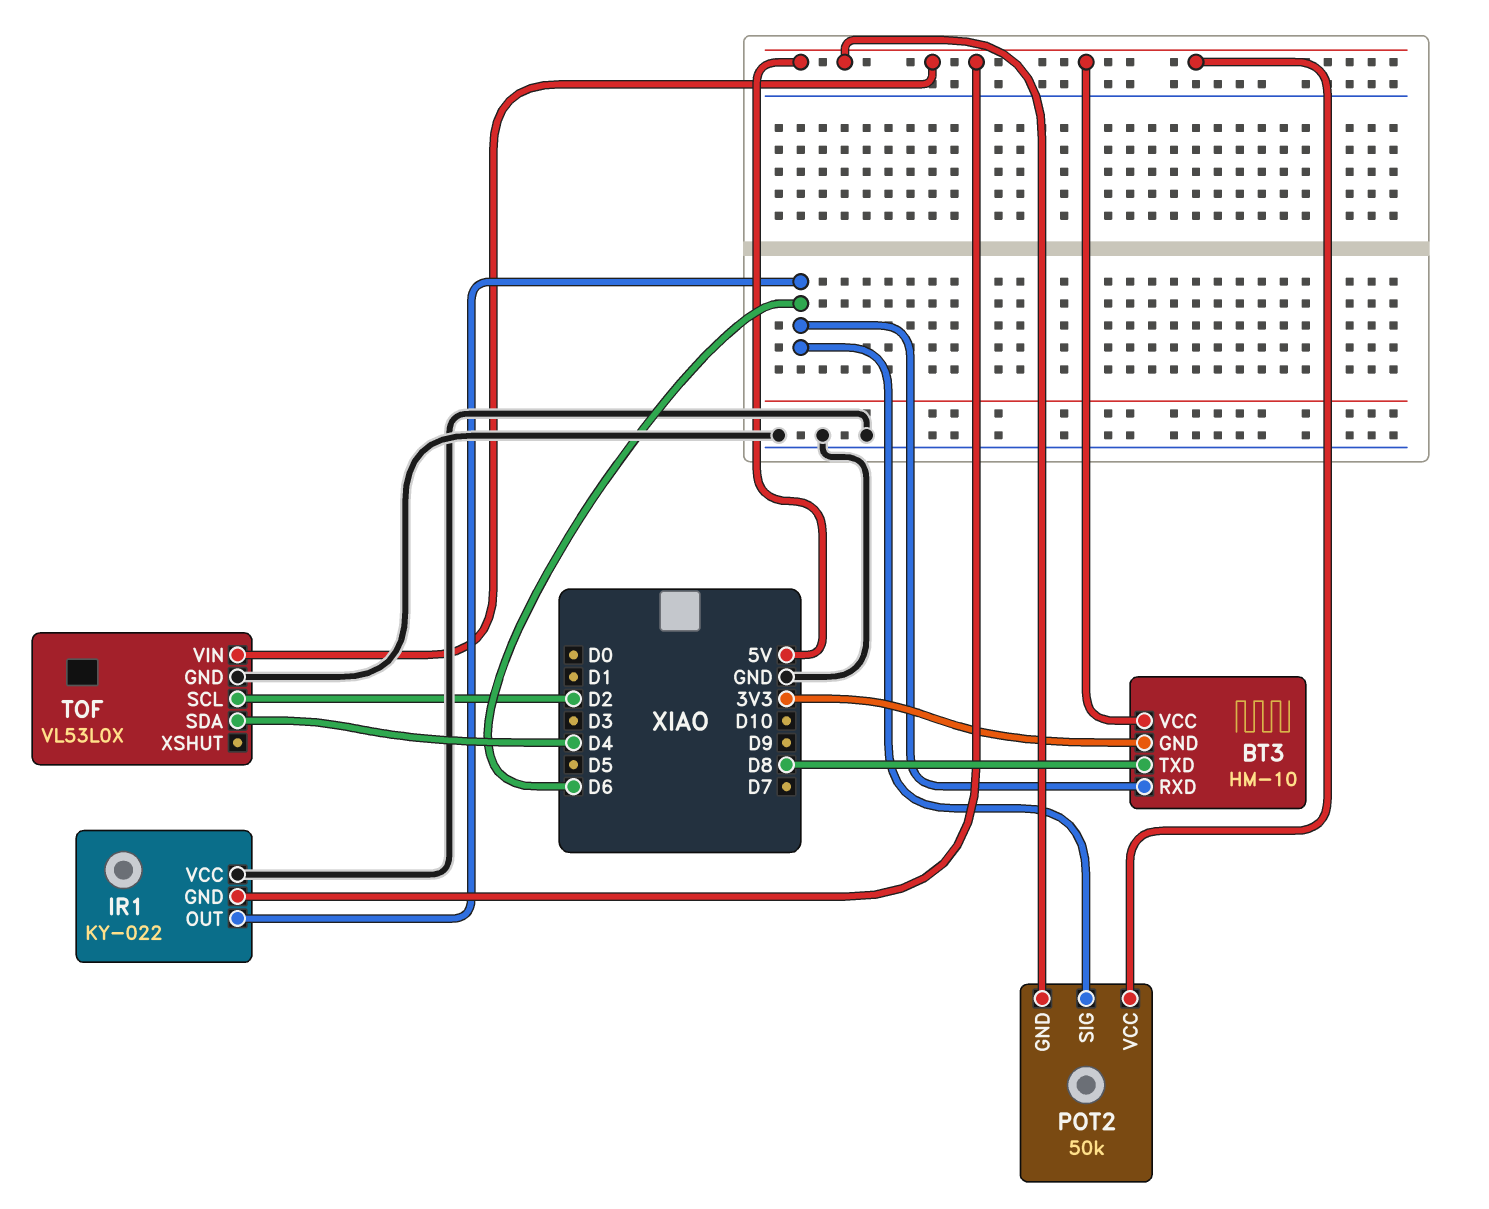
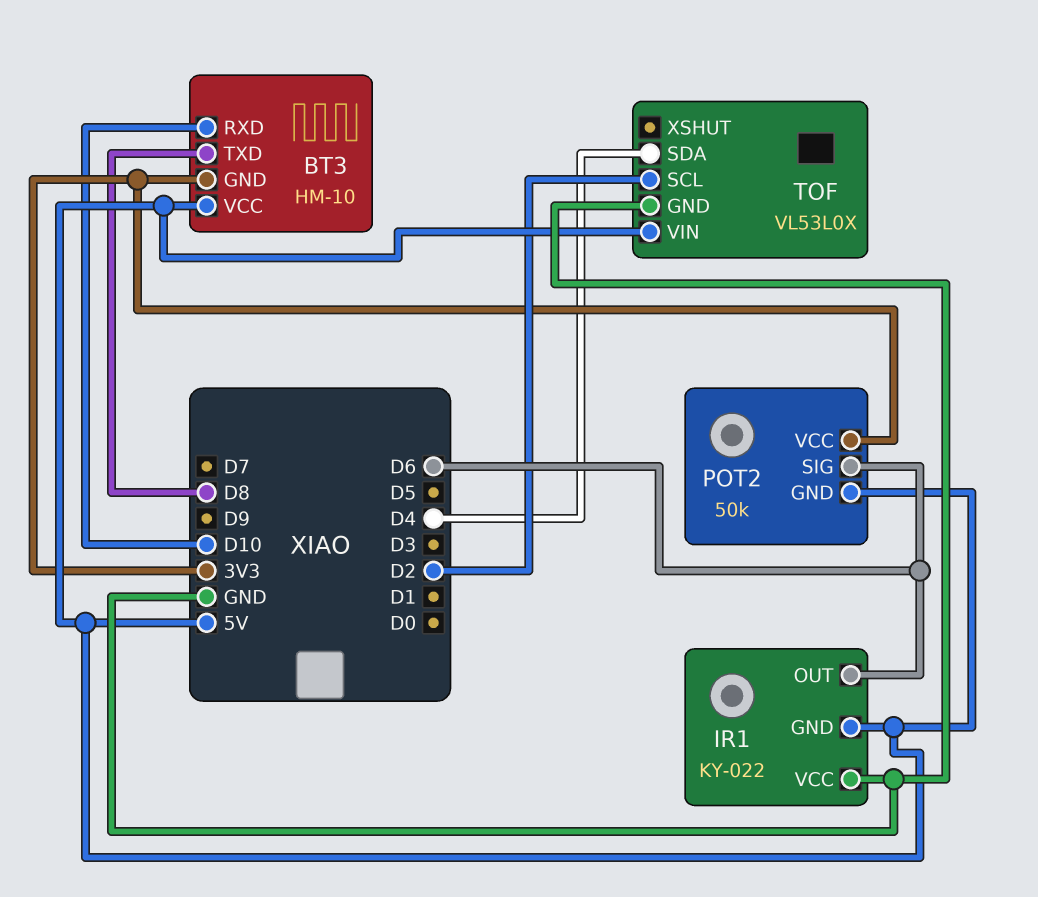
BT3 pin RXD: D6 -> D10
POT2 pin VCC: 5V -> 3V3

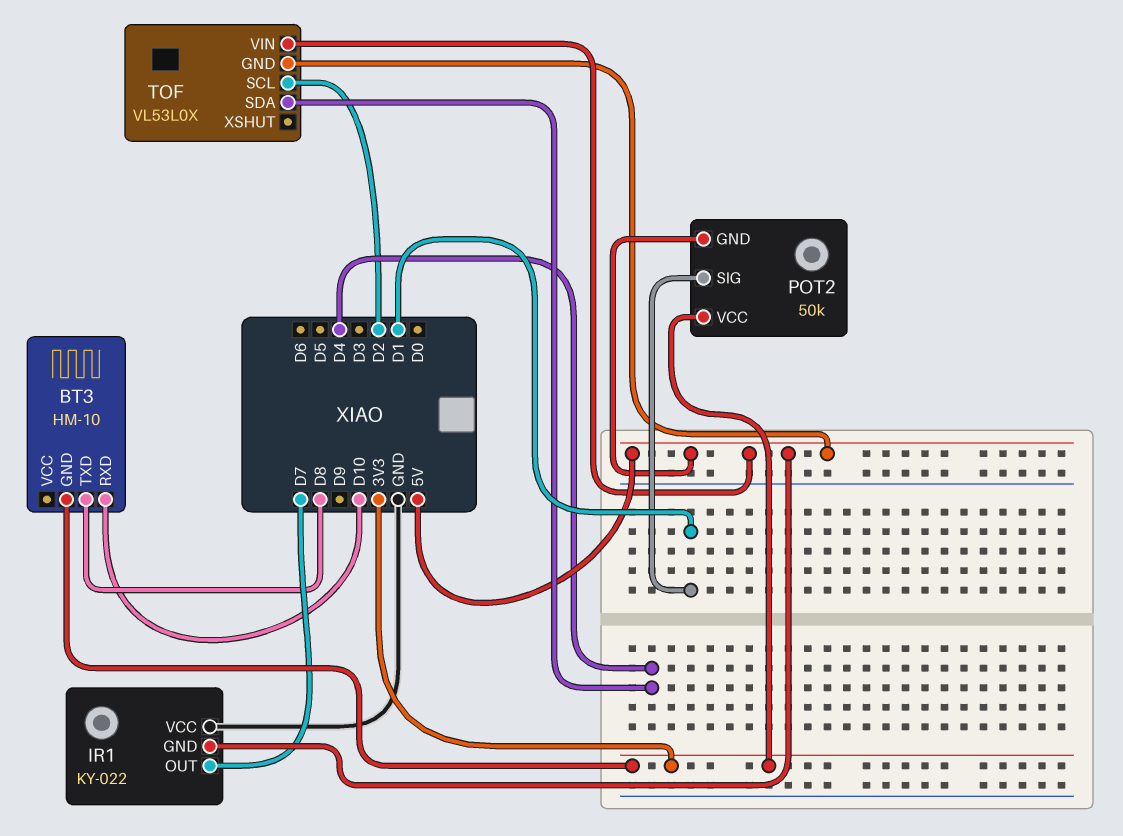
BT3 pin VCC: 5V -> none
IR1 pin OUT: D6 -> D7
POT2 pin SIG: D6 -> D1
TOF pin GND: GND -> 5V

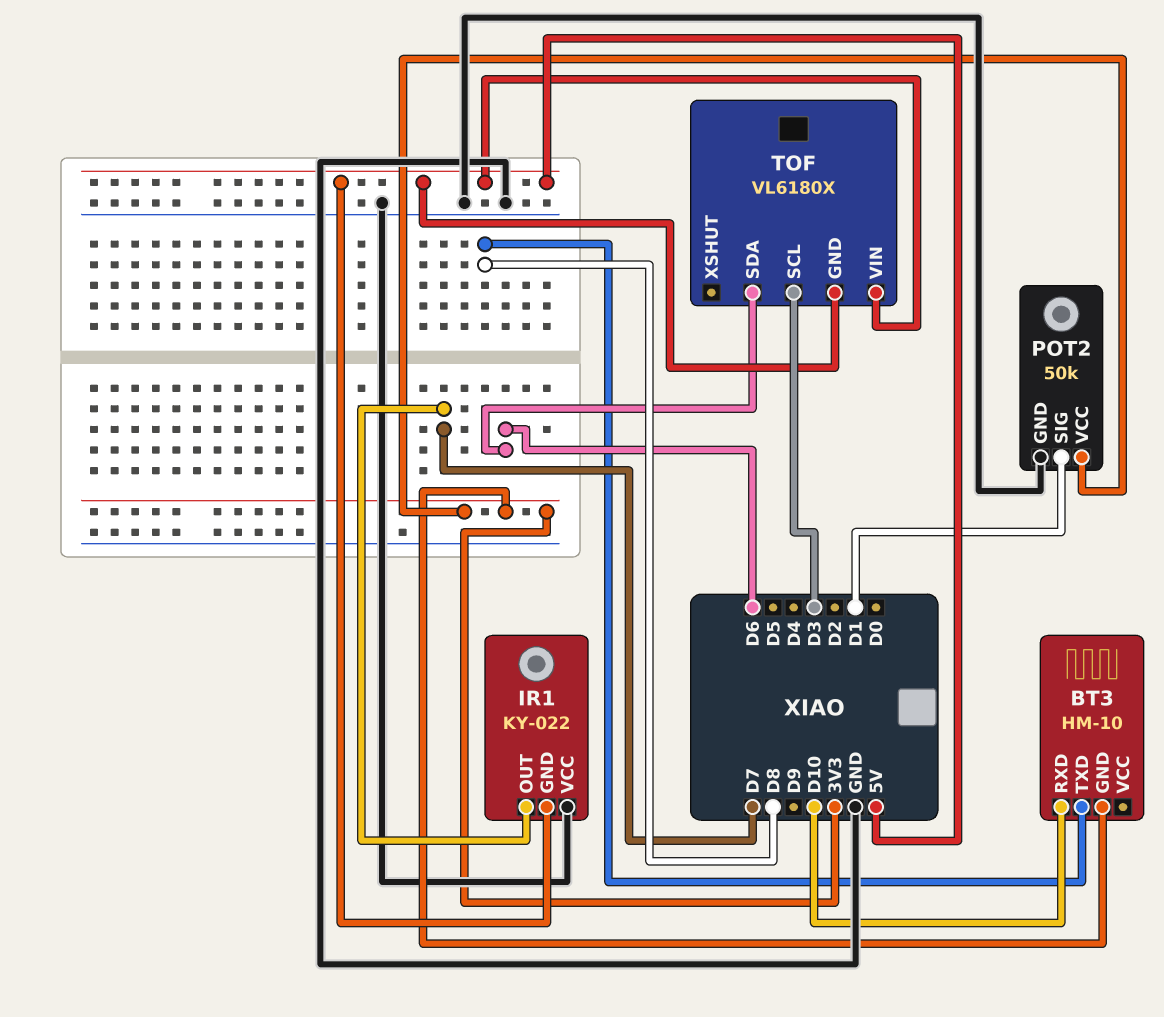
POT2 pin GND: 5V -> GND
TOF: VL53L0X -> VL6180X
TOF pin SCL: D2 -> D3
TOF pin SDA: D4 -> D6

